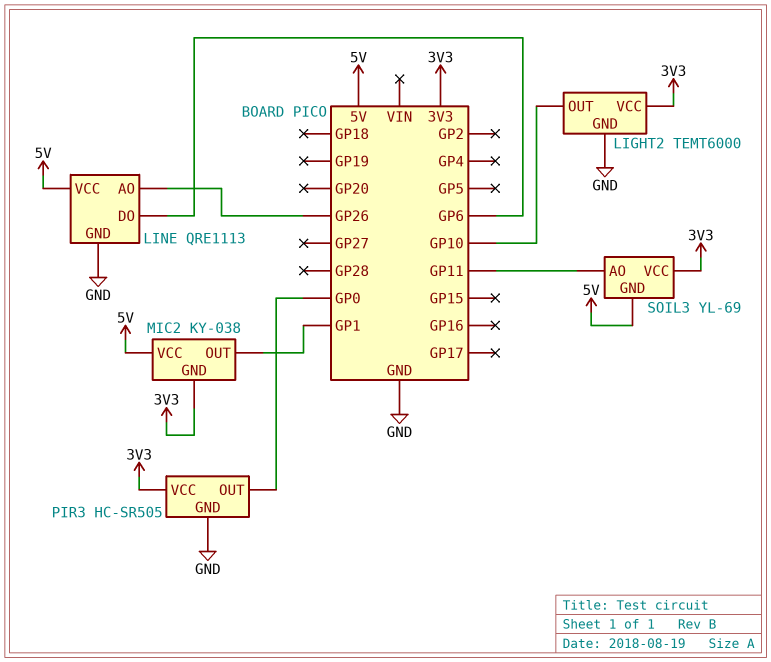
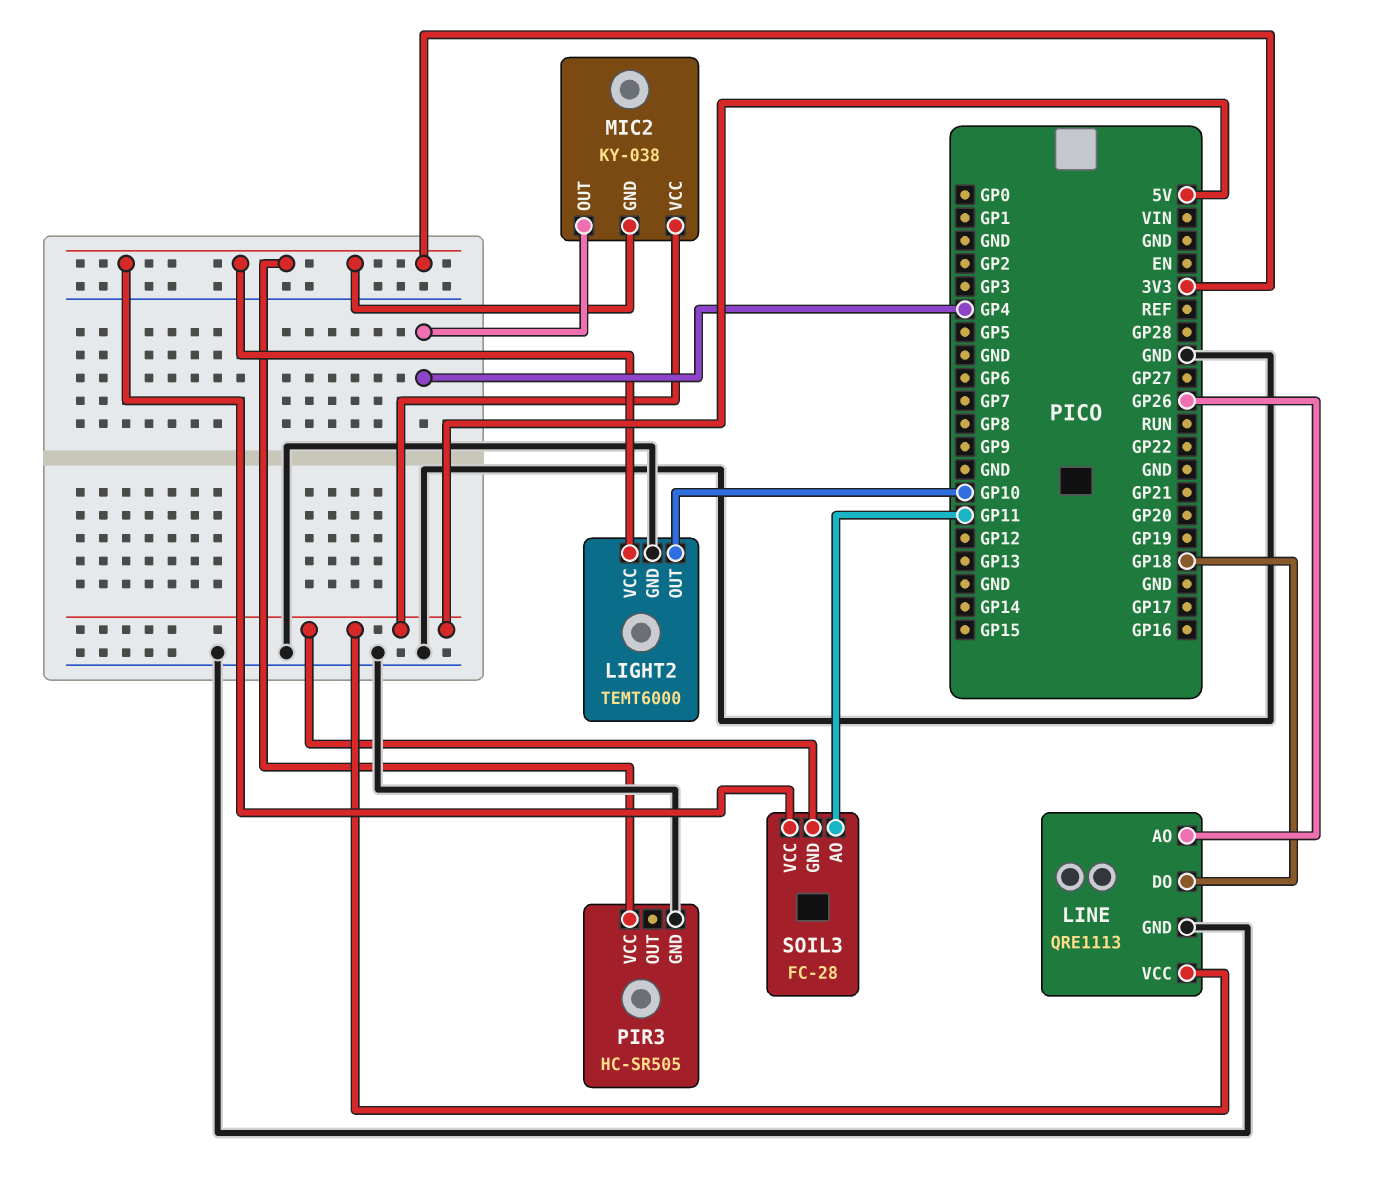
LINE pin DO: GP6 -> GP18
MIC2 pin OUT: GP1 -> GP4
PIR3 pin OUT: GP0 -> none
SOIL3: YL-69 -> FC-28

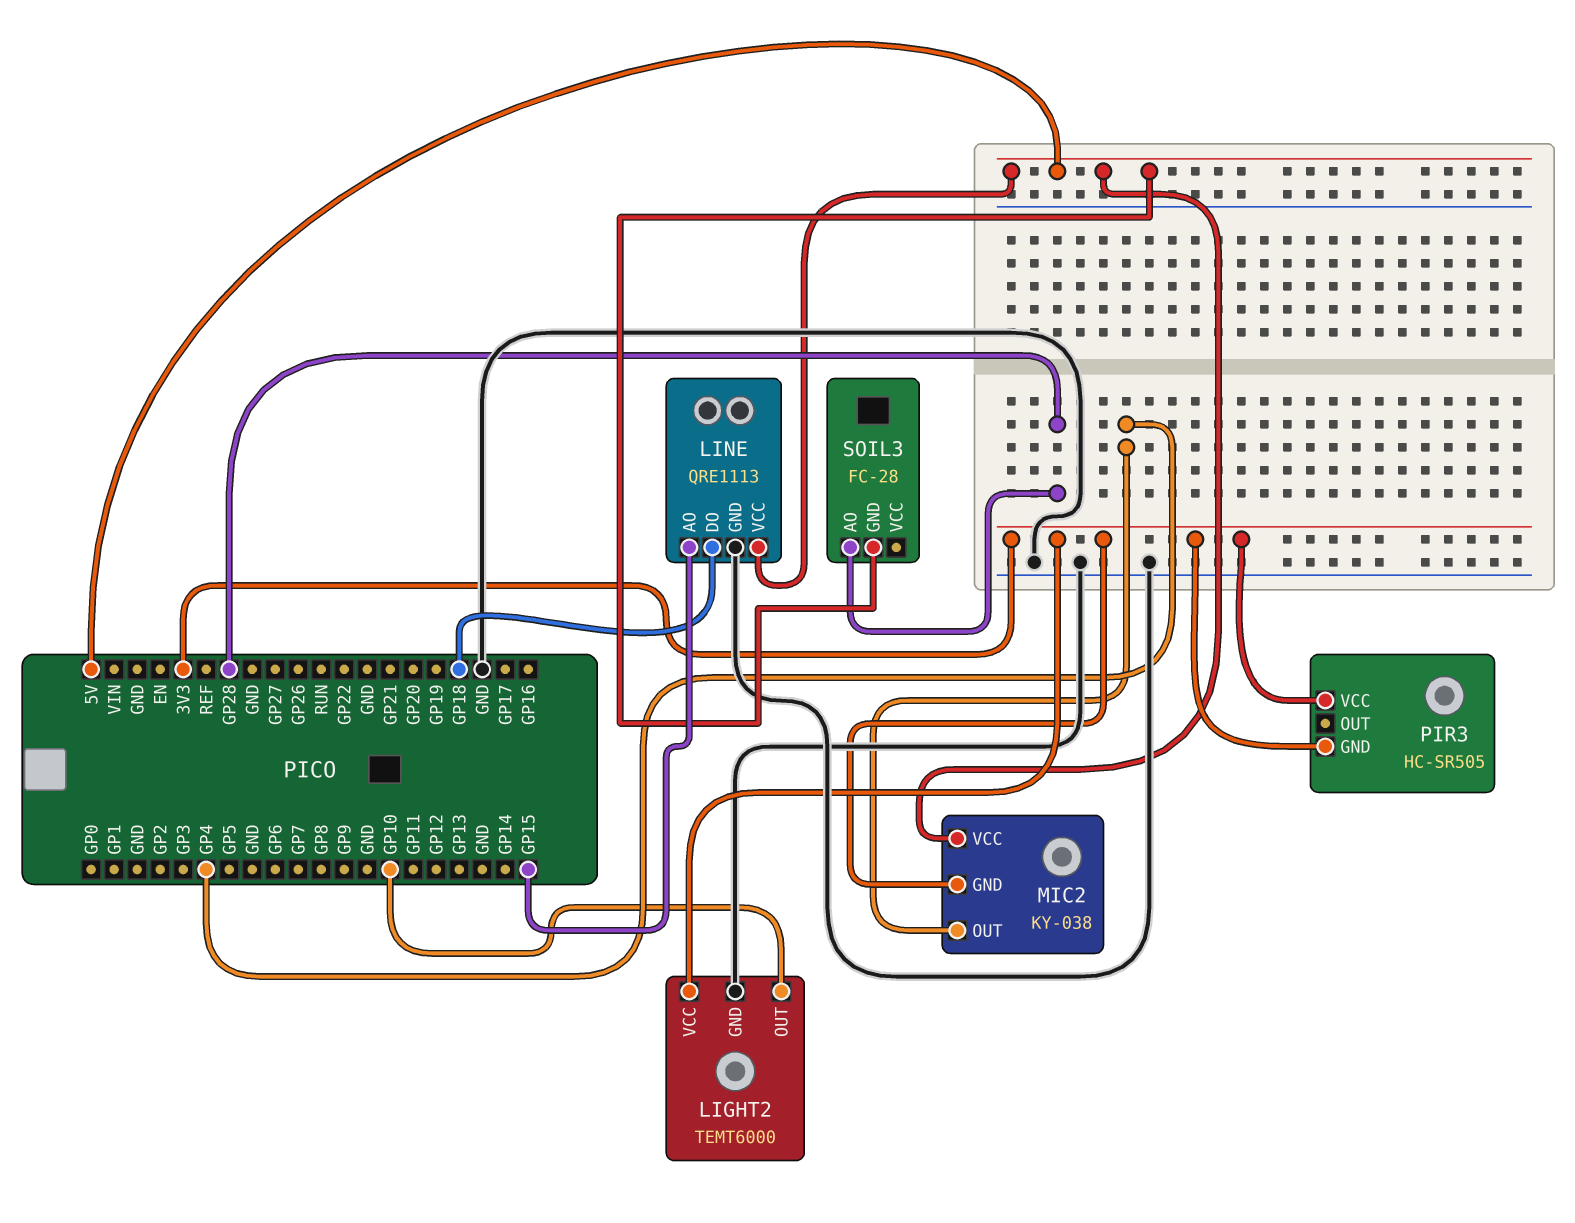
LINE pin AO: GP26 -> GP15
PIR3 pin GND: GND -> 3V3
SOIL3 pin AO: GP11 -> GP28
SOIL3 pin VCC: 3V3 -> none

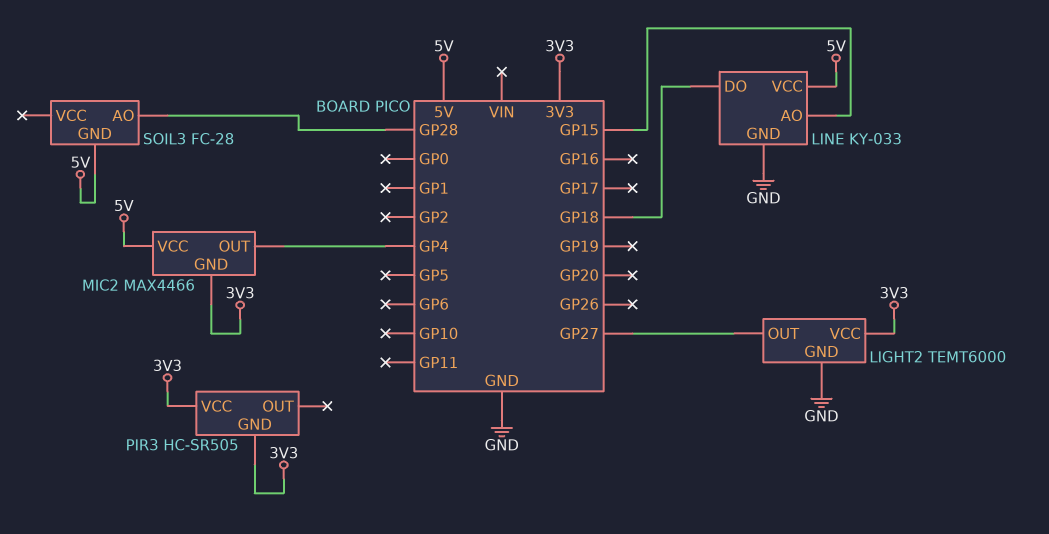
LIGHT2 pin OUT: GP10 -> GP27
LINE: QRE1113 -> KY-033
MIC2: KY-038 -> MAX4466

